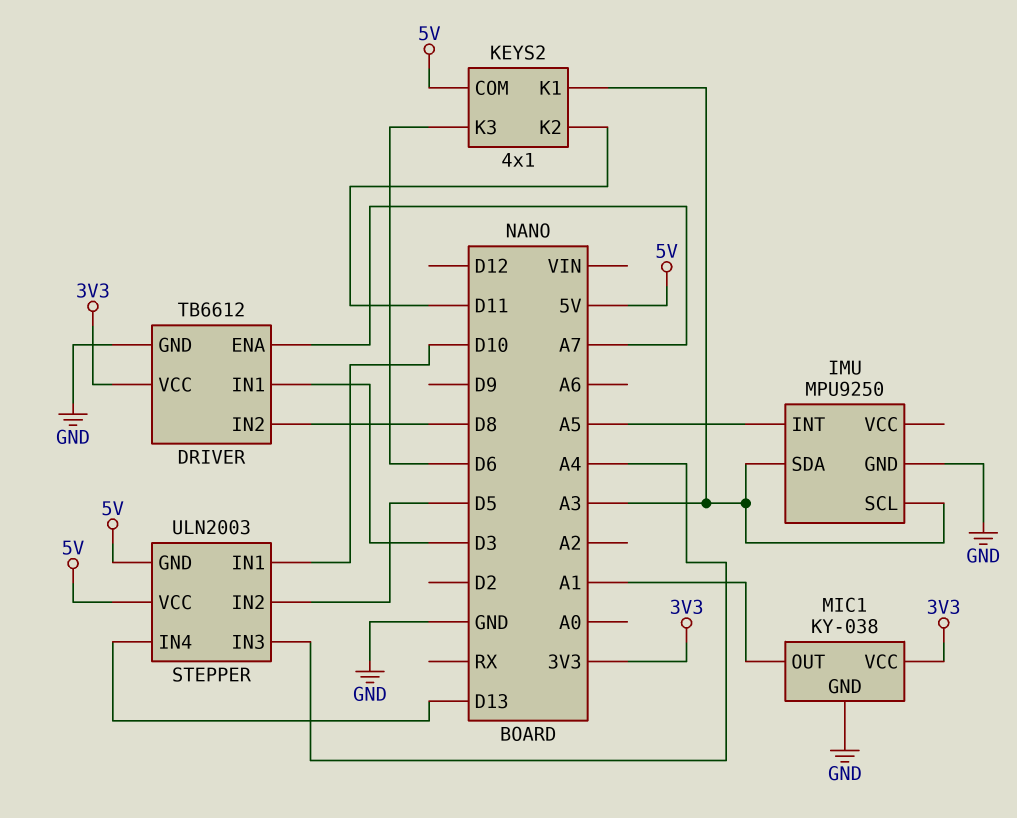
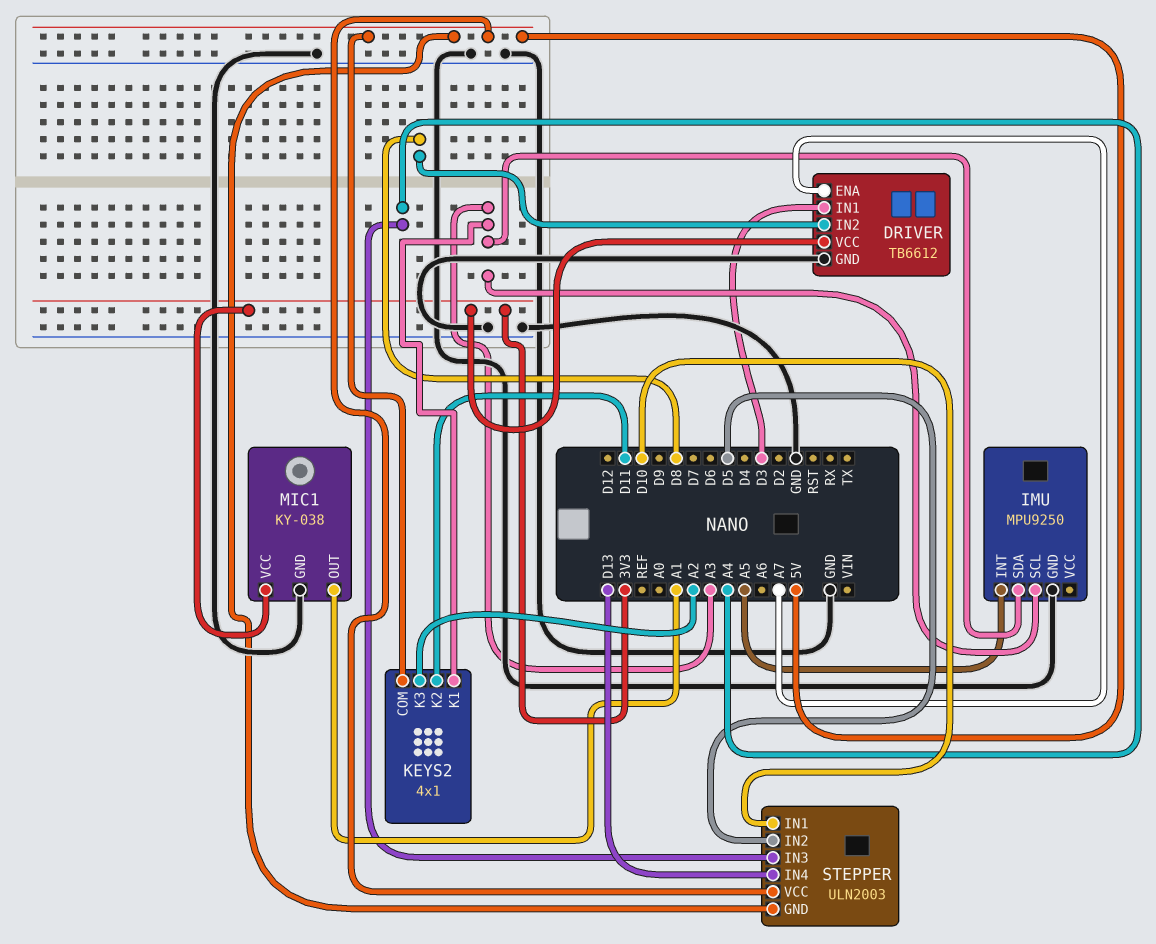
KEYS2 pin K3: D6 -> A2

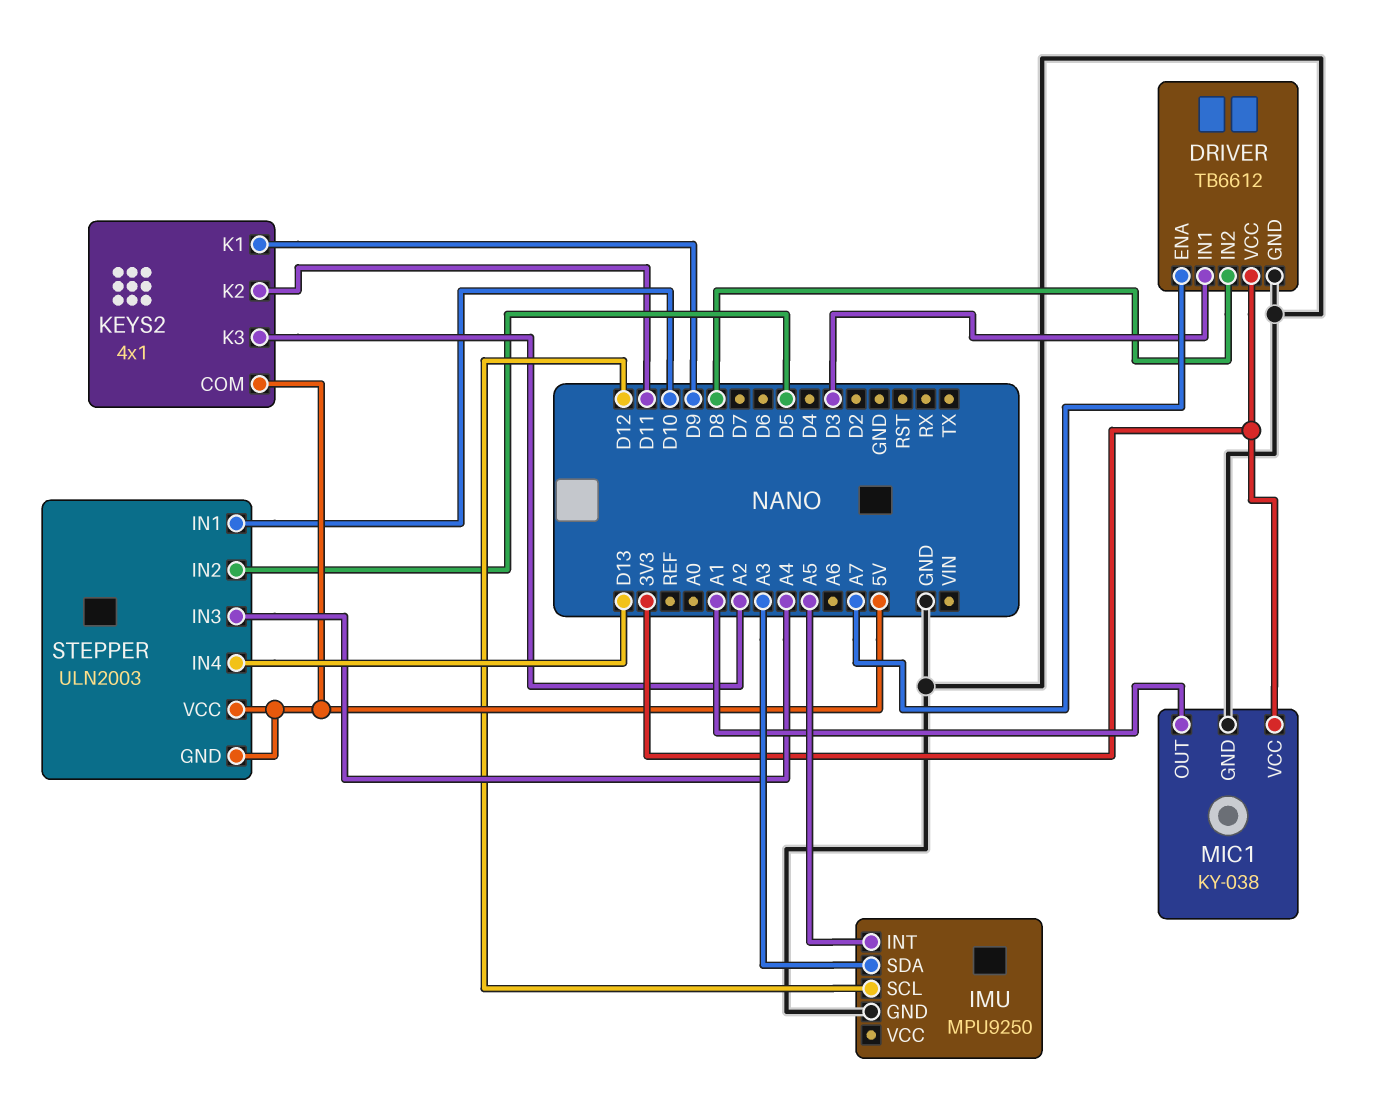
IMU pin SCL: A3 -> D12
KEYS2 pin K1: A3 -> D9

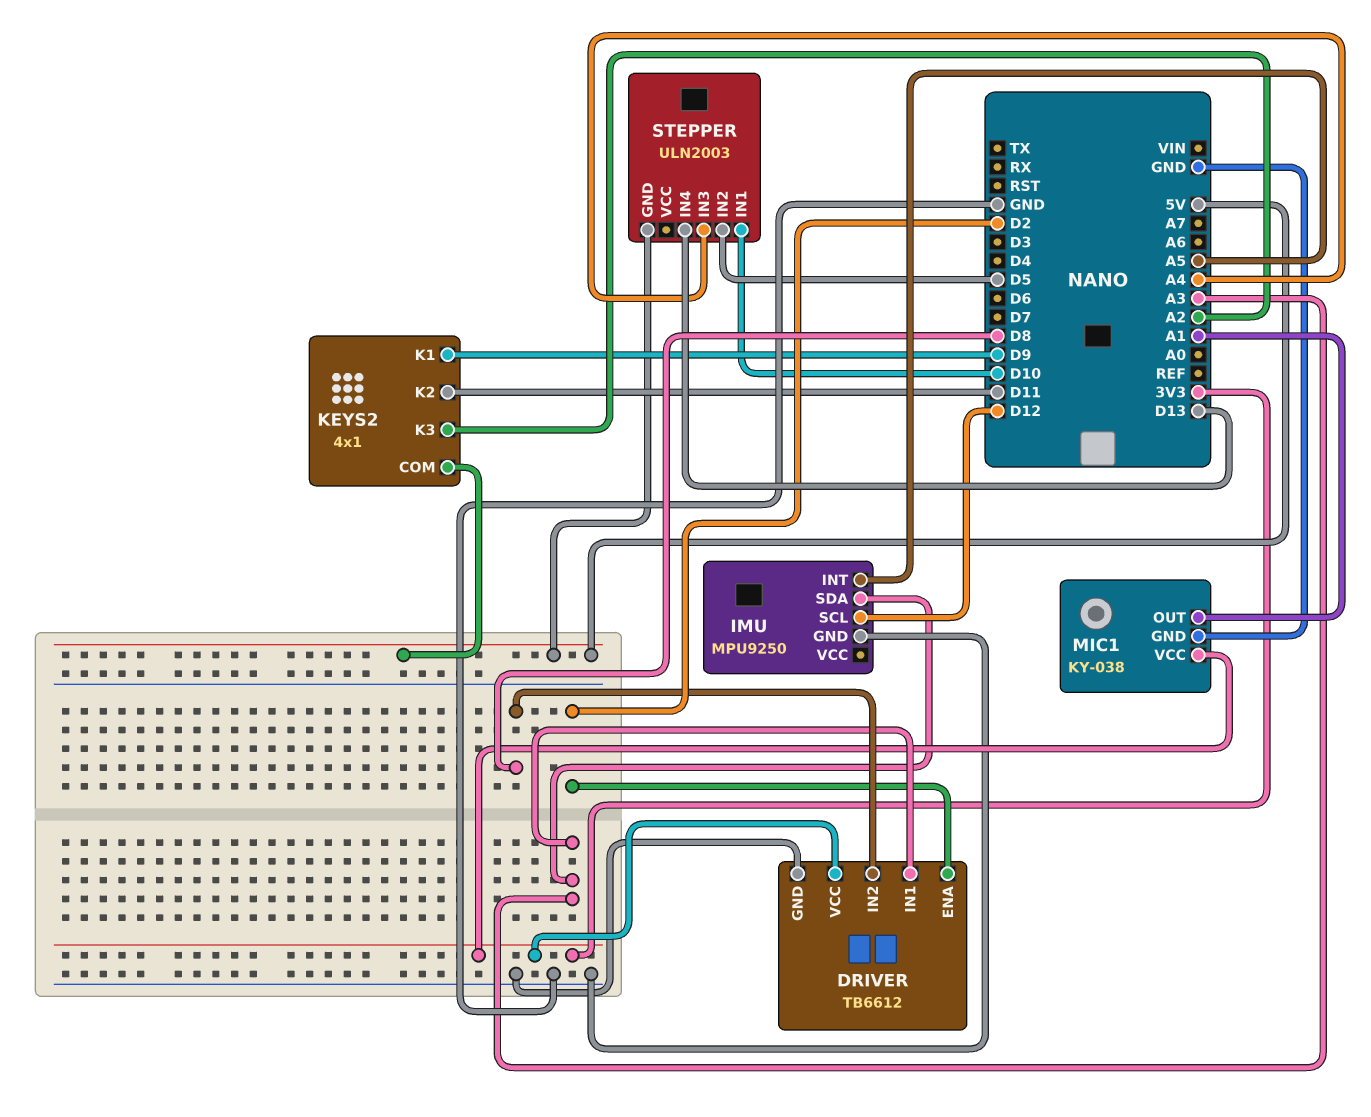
DRIVER pin ENA: A7 -> D2
DRIVER pin IN1: D3 -> A3
STEPPER pin VCC: 5V -> none

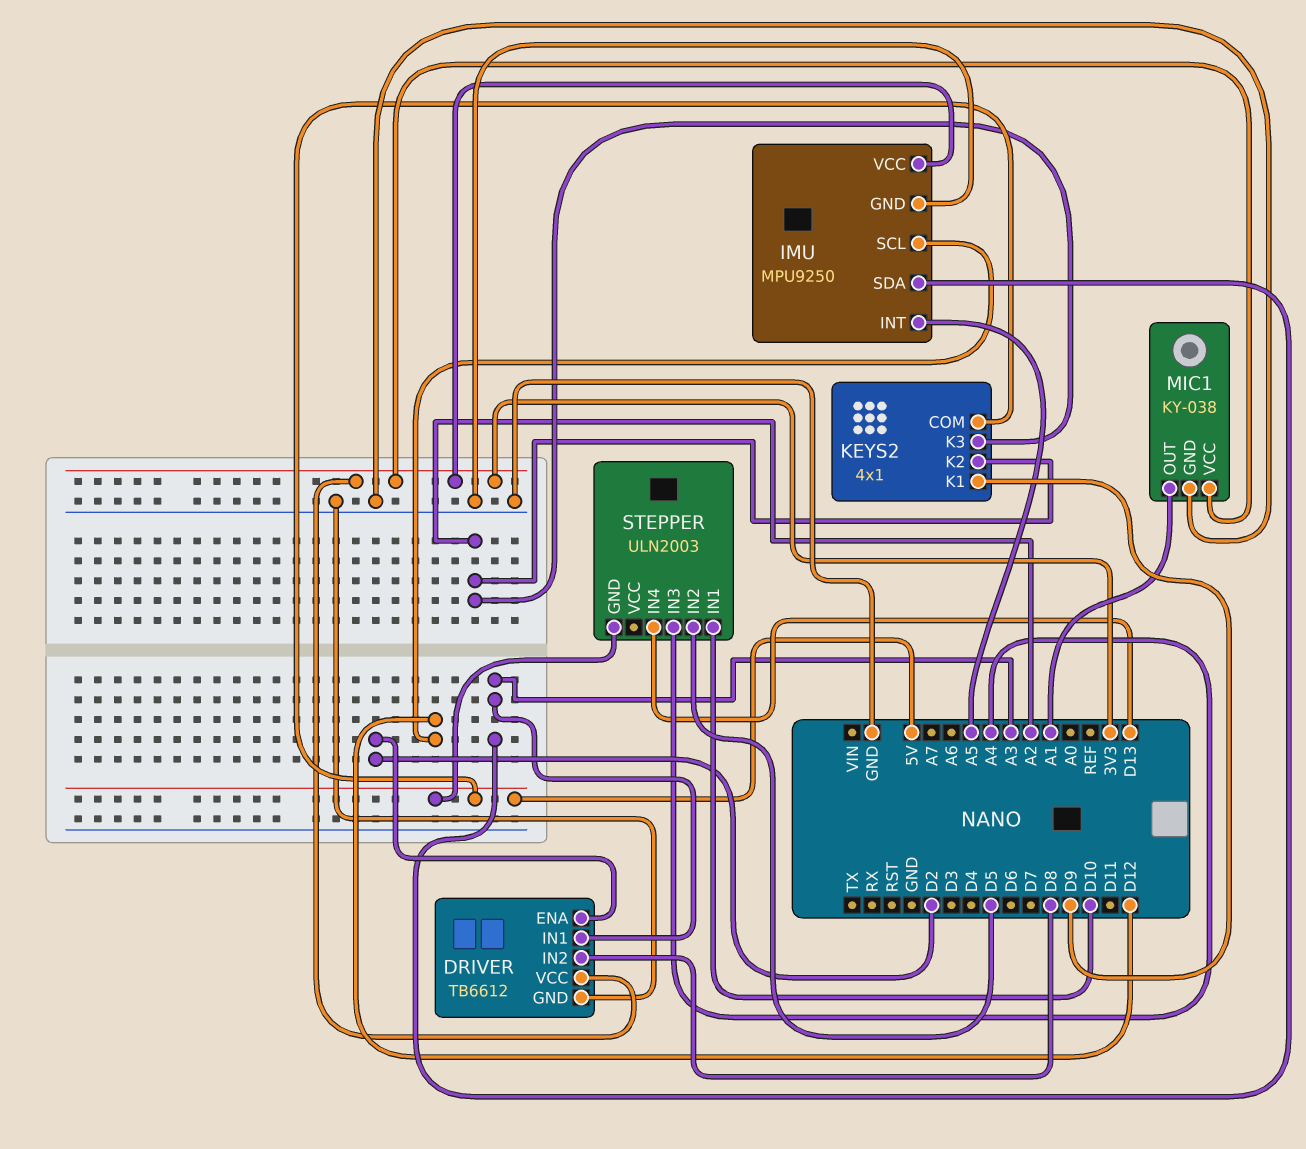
IMU pin VCC: none -> 3V3
KEYS2 pin K2: D11 -> A2

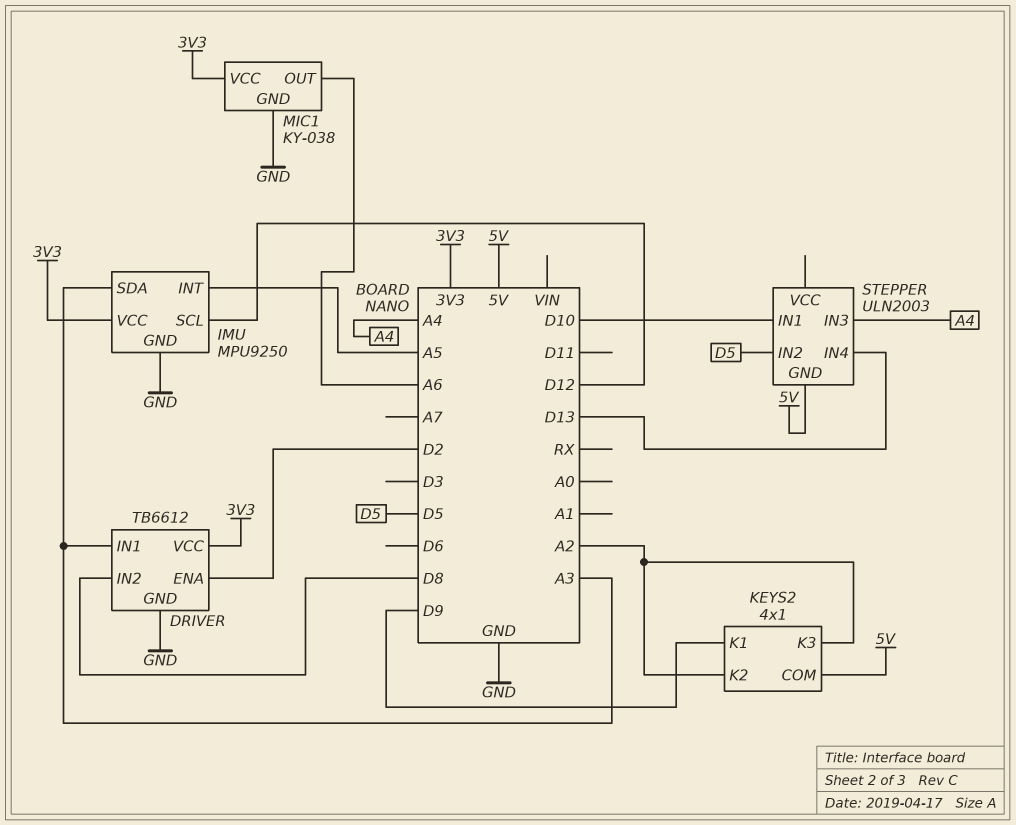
MIC1 pin OUT: A1 -> A6

